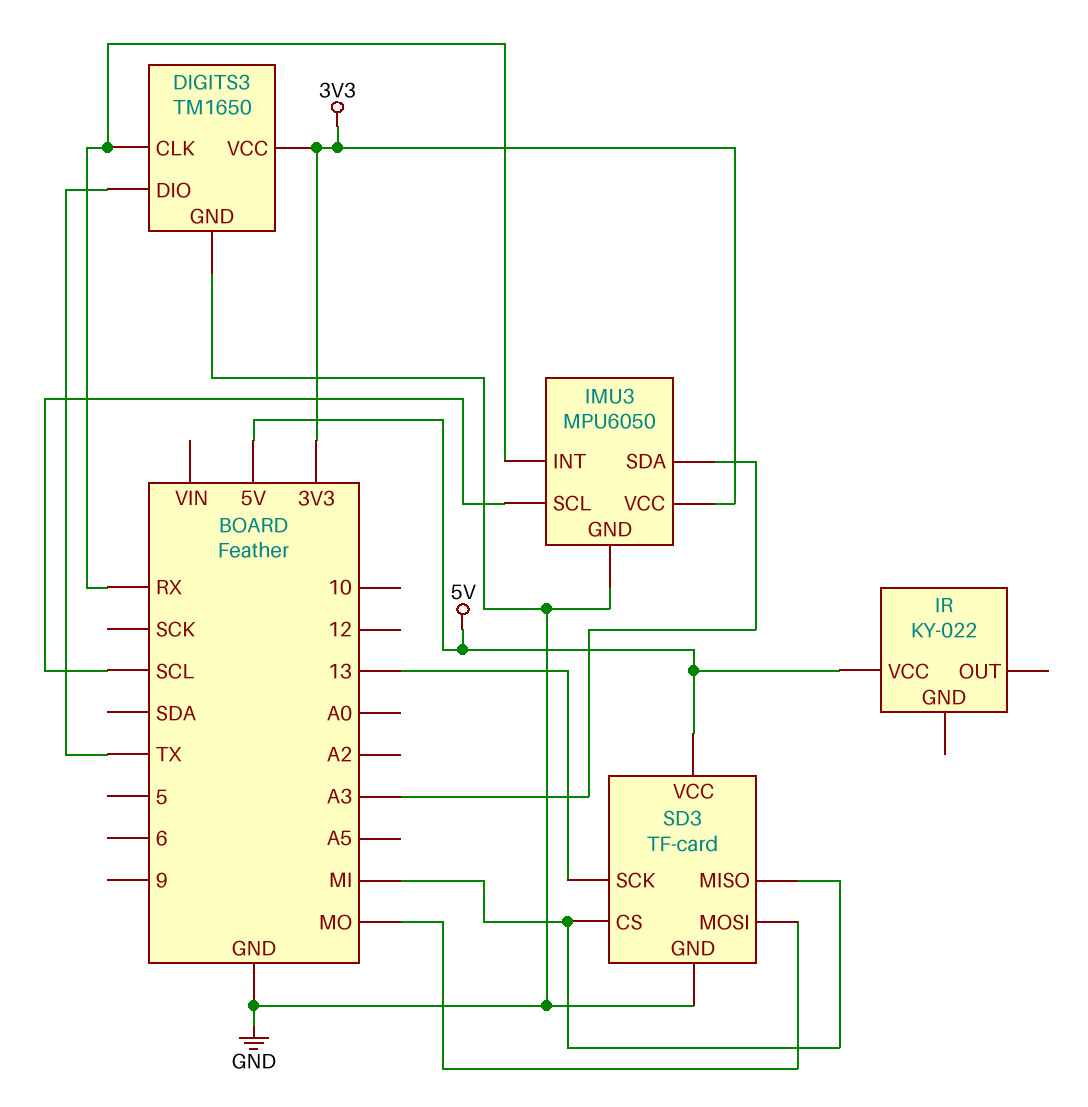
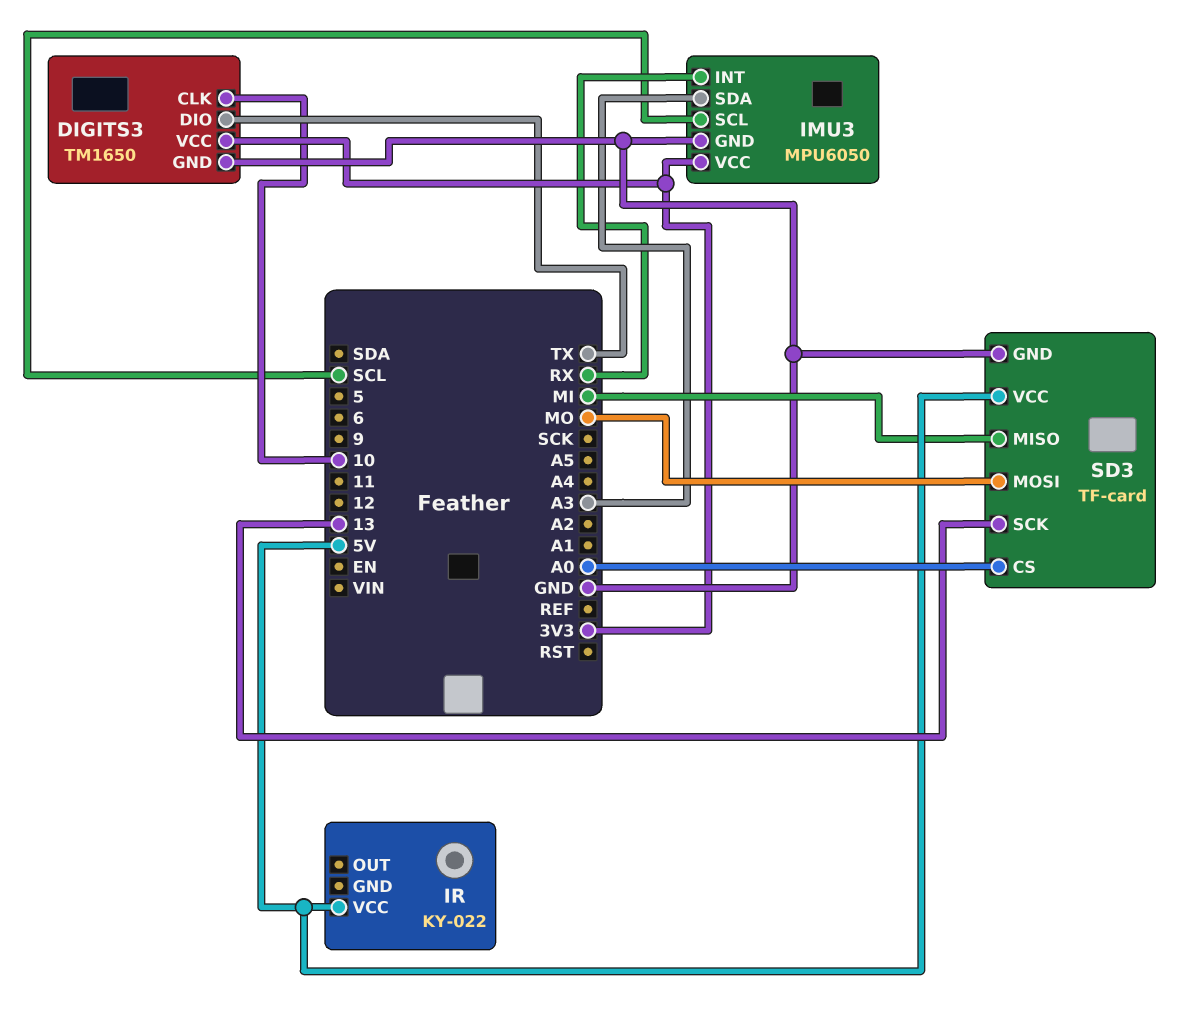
DIGITS3 pin CLK: RX -> 10
SD3 pin CS: MI -> A0

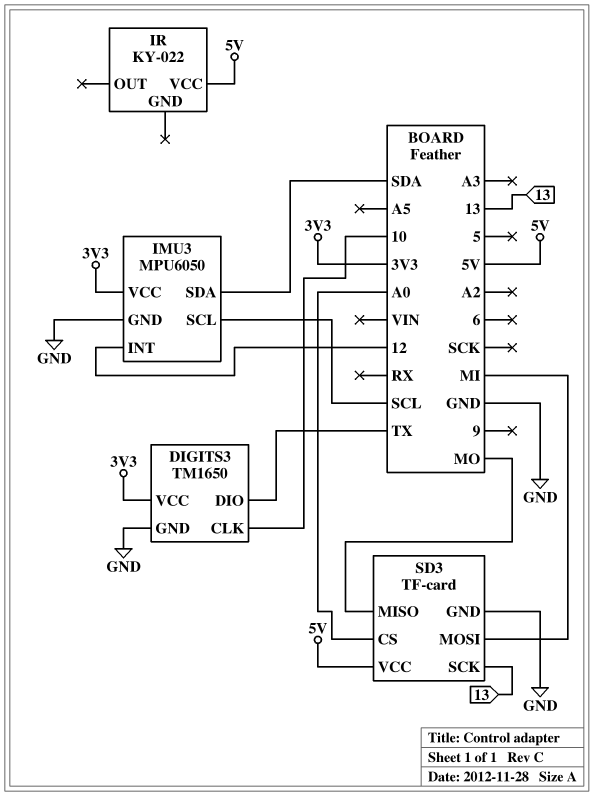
IMU3 pin INT: RX -> 12
IMU3 pin SDA: A3 -> SDA
SD3 pin MISO: MI -> MO
SD3 pin MOSI: MO -> MI

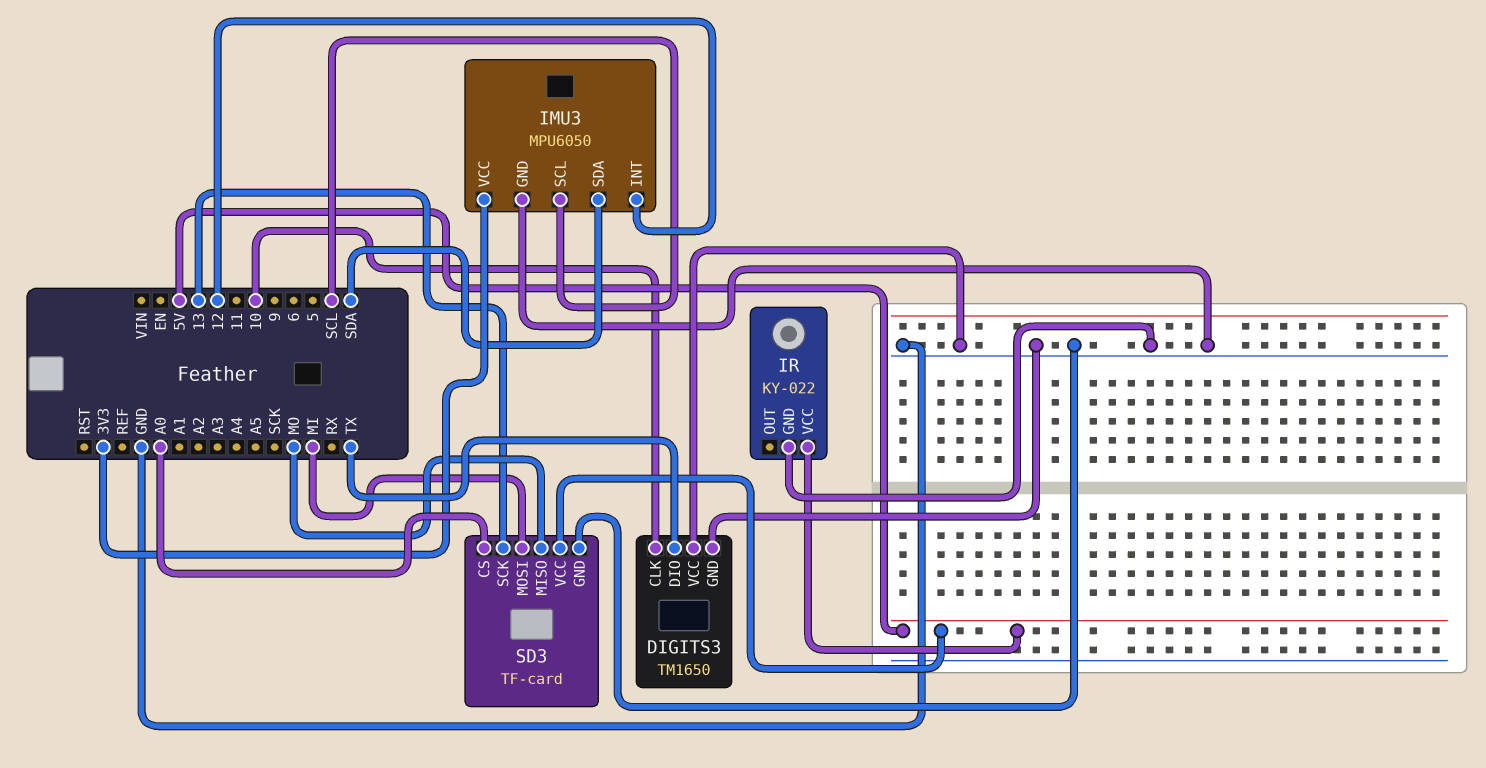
DIGITS3 pin VCC: 3V3 -> GND
IR pin GND: none -> GND

